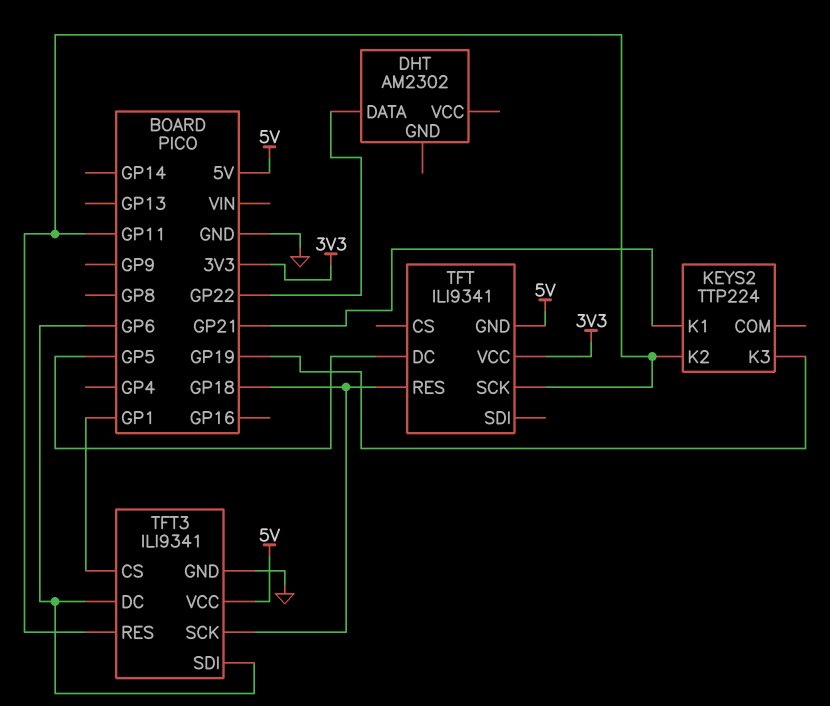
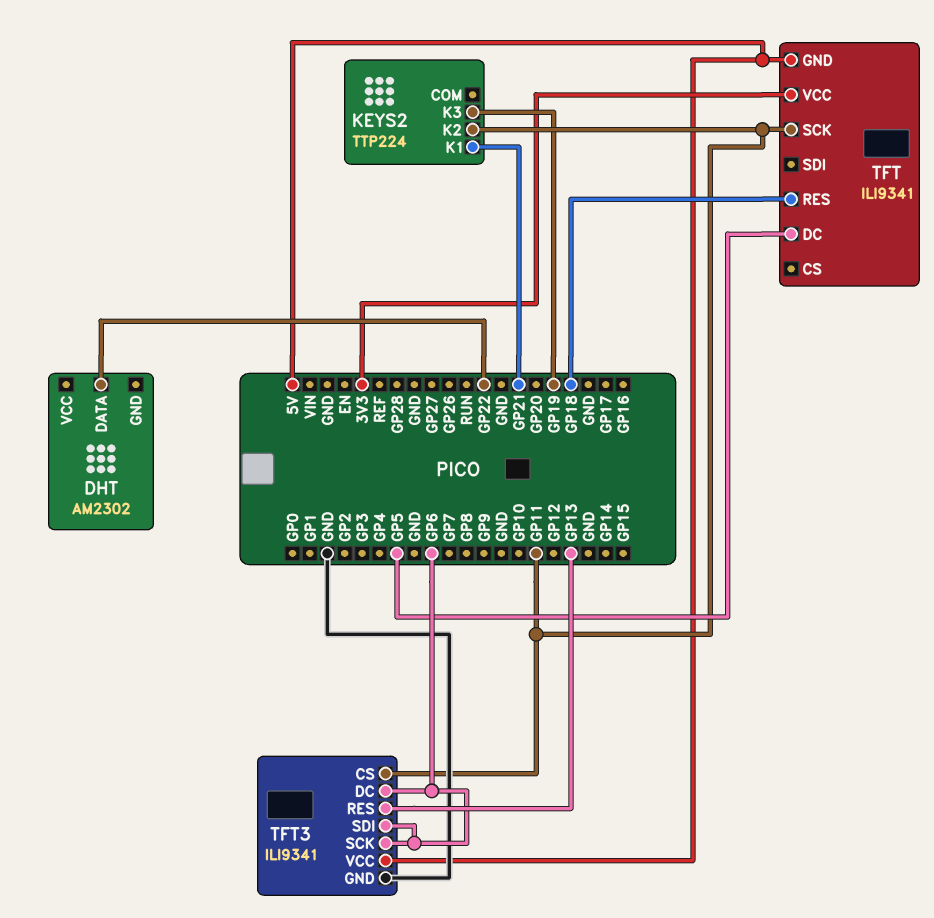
TFT3 pin CS: GP1 -> GP11
TFT3 pin RES: GP11 -> GP13
TFT3 pin SCK: GP18 -> GP6

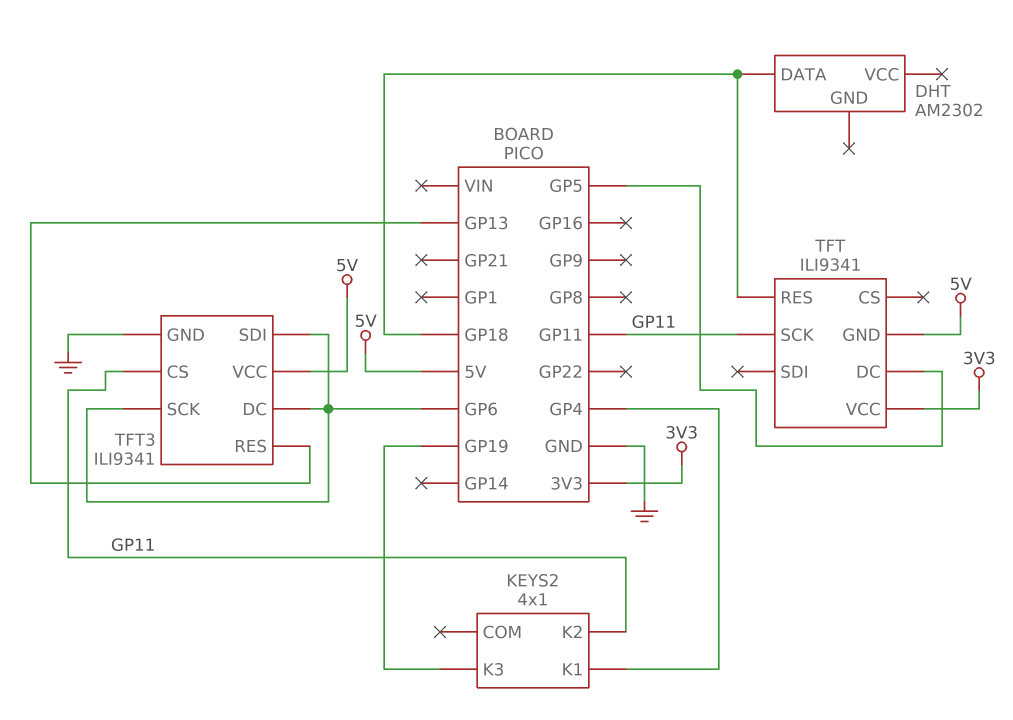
DHT pin DATA: GP22 -> GP18
KEYS2: TTP224 -> 4x1
KEYS2 pin K1: GP21 -> GP4

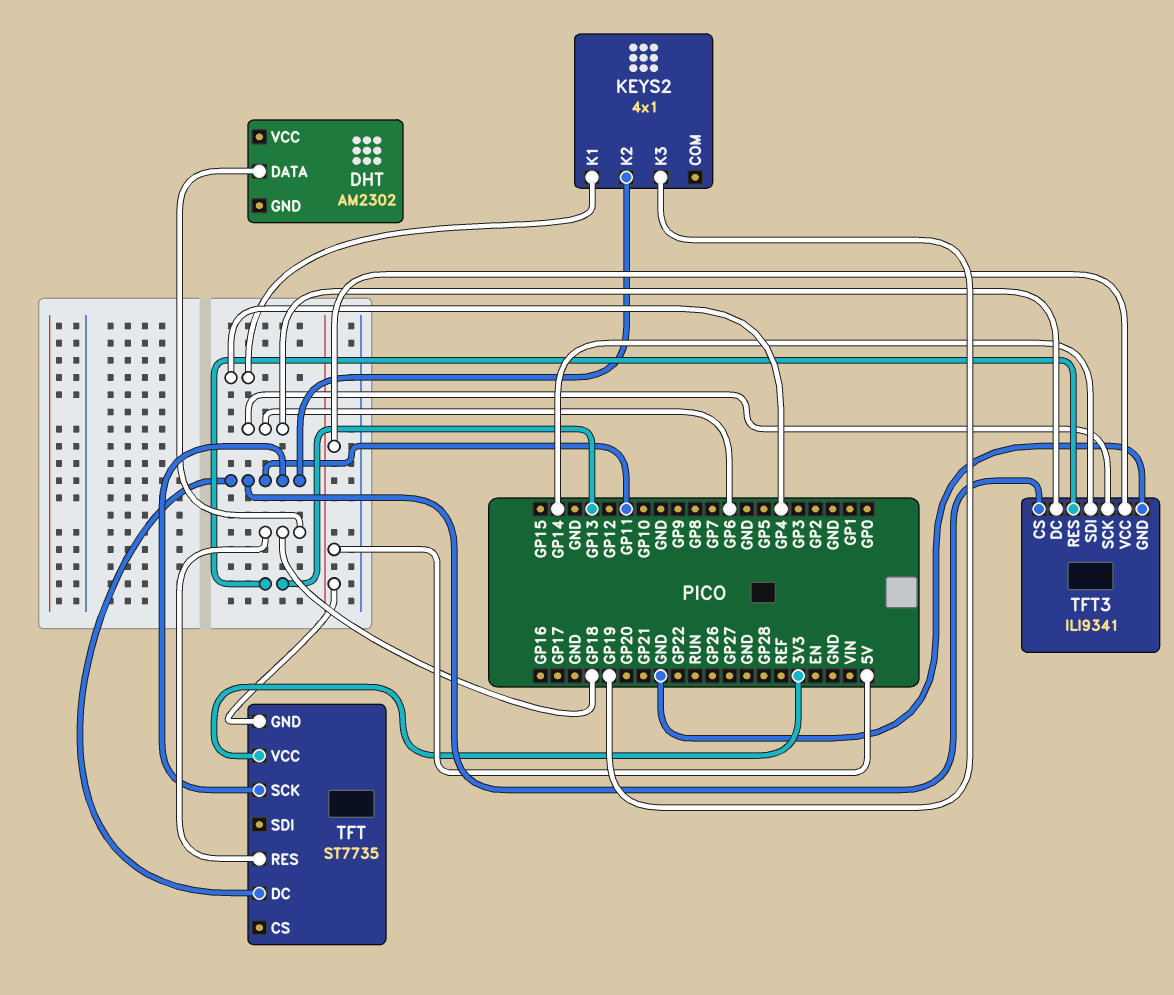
TFT: ILI9341 -> ST7735
TFT pin DC: GP5 -> GP11
TFT3 pin SDI: GP6 -> GP14

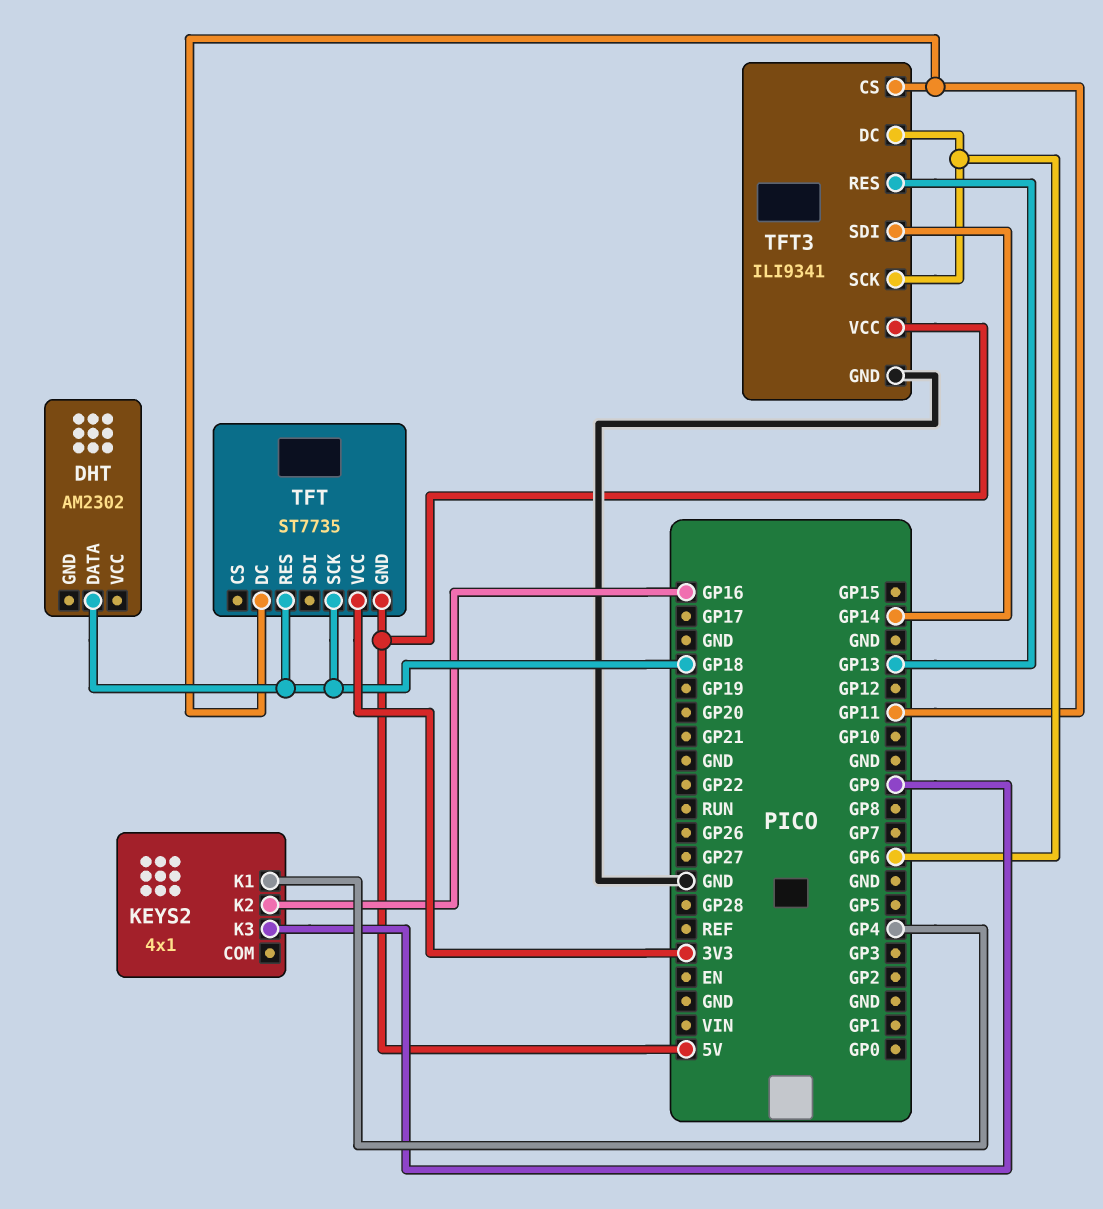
KEYS2 pin K2: GP11 -> GP16
KEYS2 pin K3: GP19 -> GP9
TFT pin SCK: GP11 -> GP18

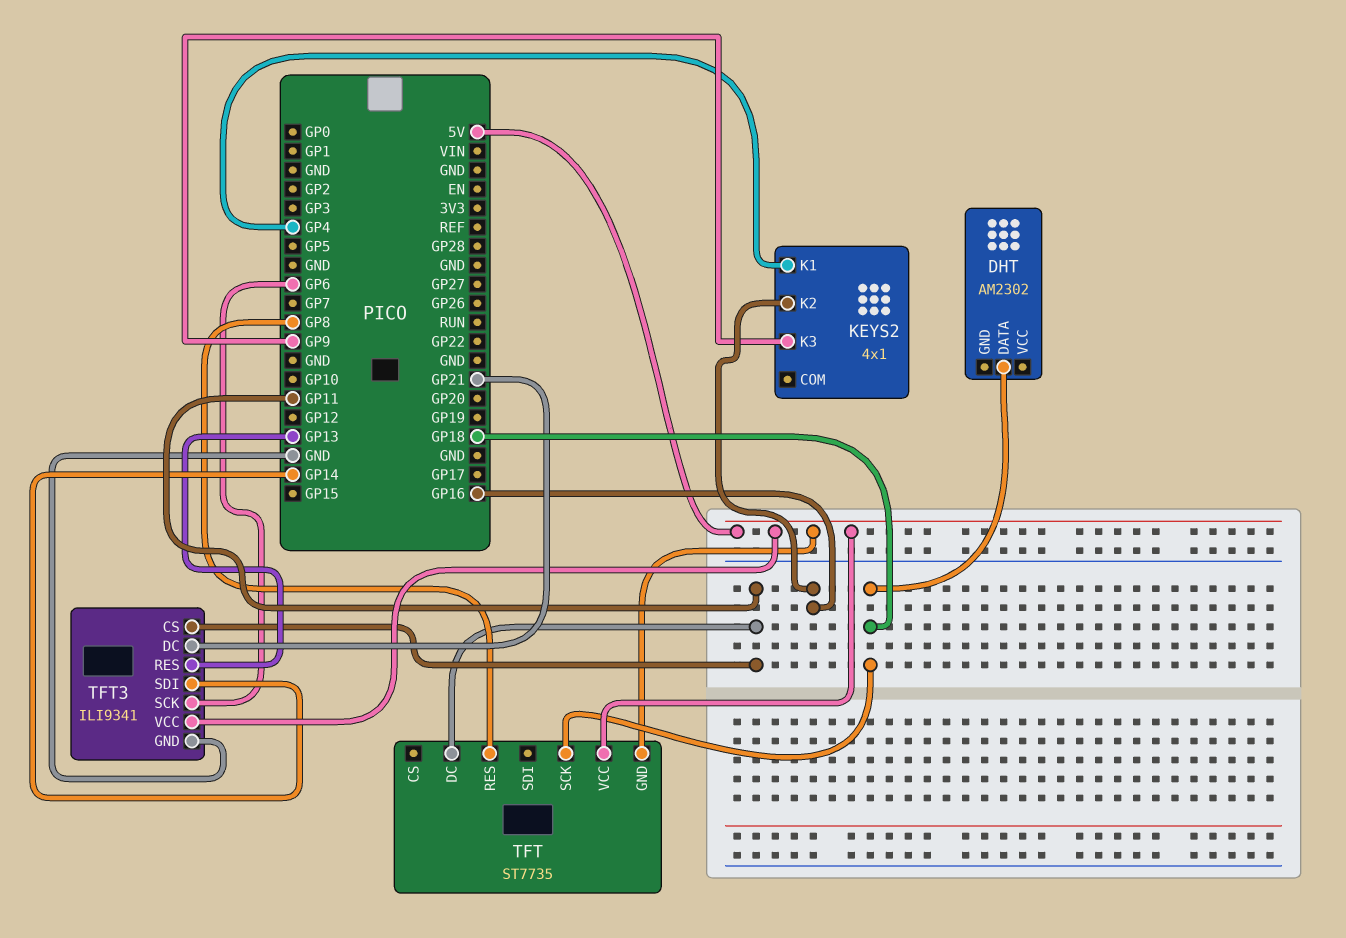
TFT pin RES: GP18 -> GP8
TFT pin VCC: 3V3 -> 5V
TFT3 pin DC: GP6 -> GP21

